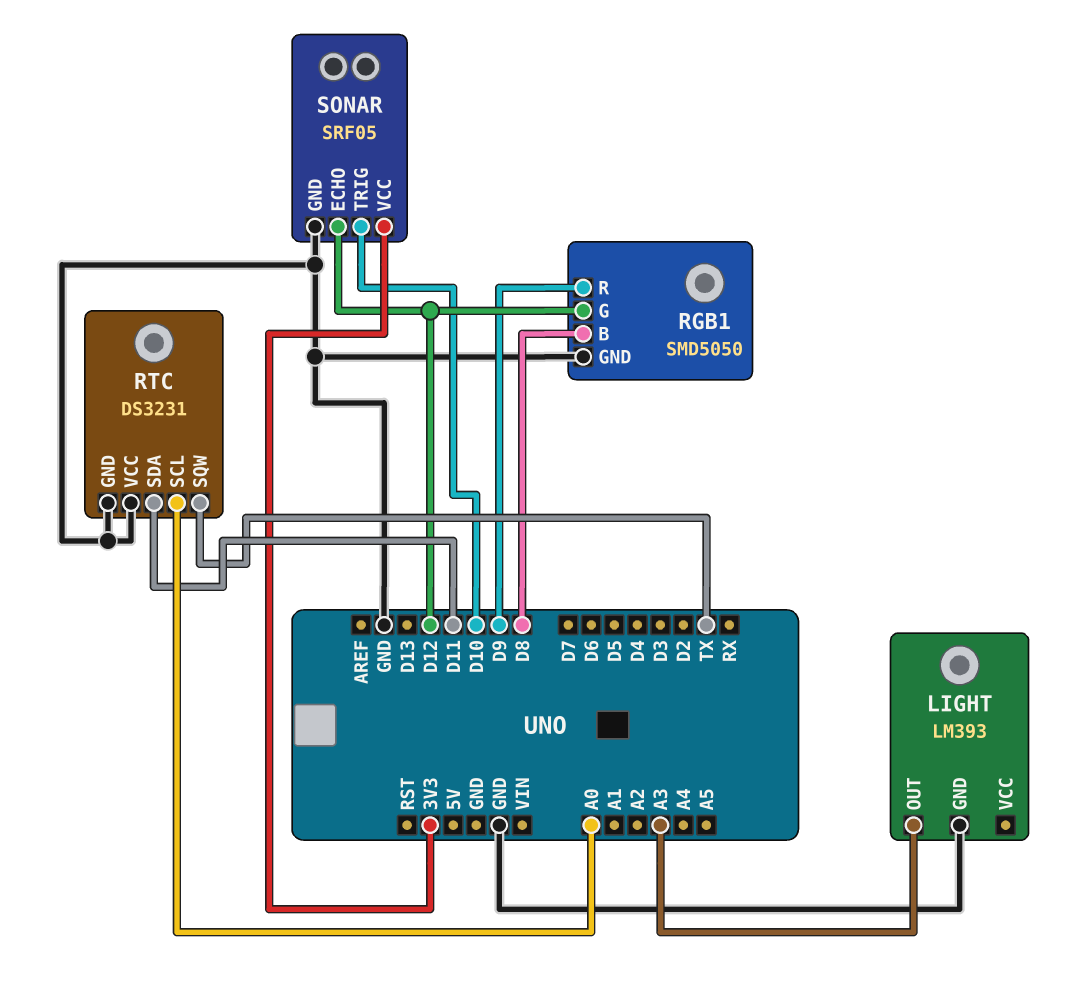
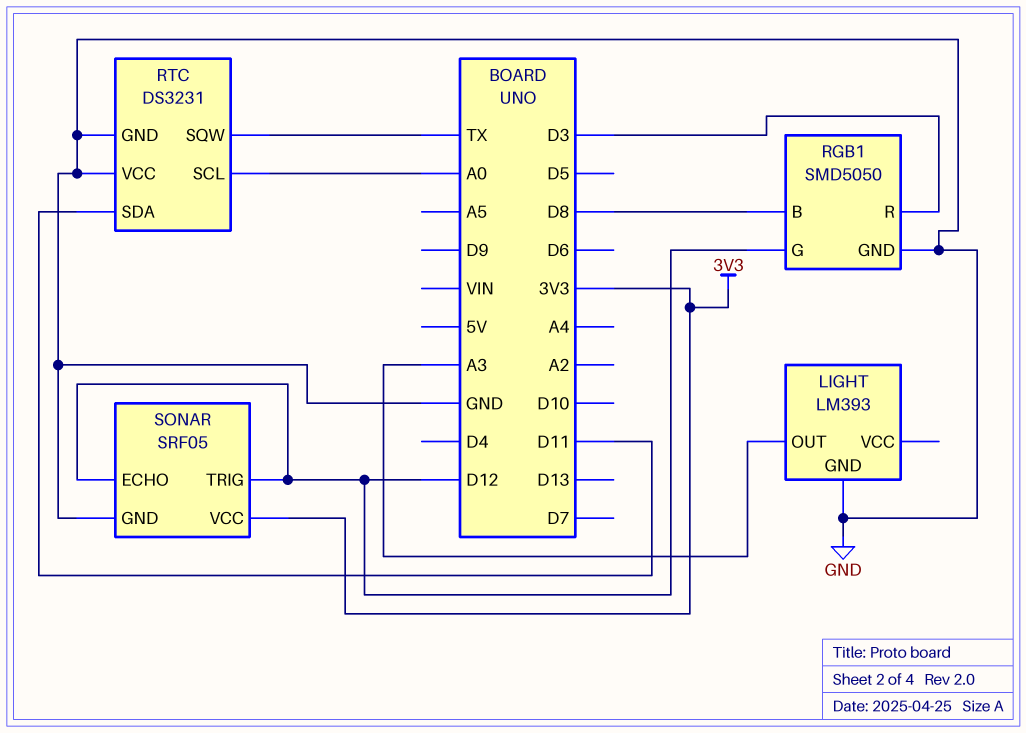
RGB1 pin R: D9 -> D3
SONAR pin TRIG: D10 -> D12

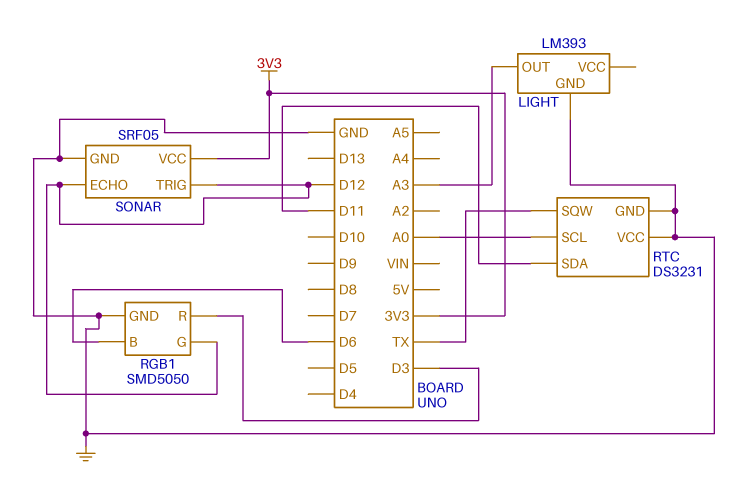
RGB1 pin B: D8 -> D6

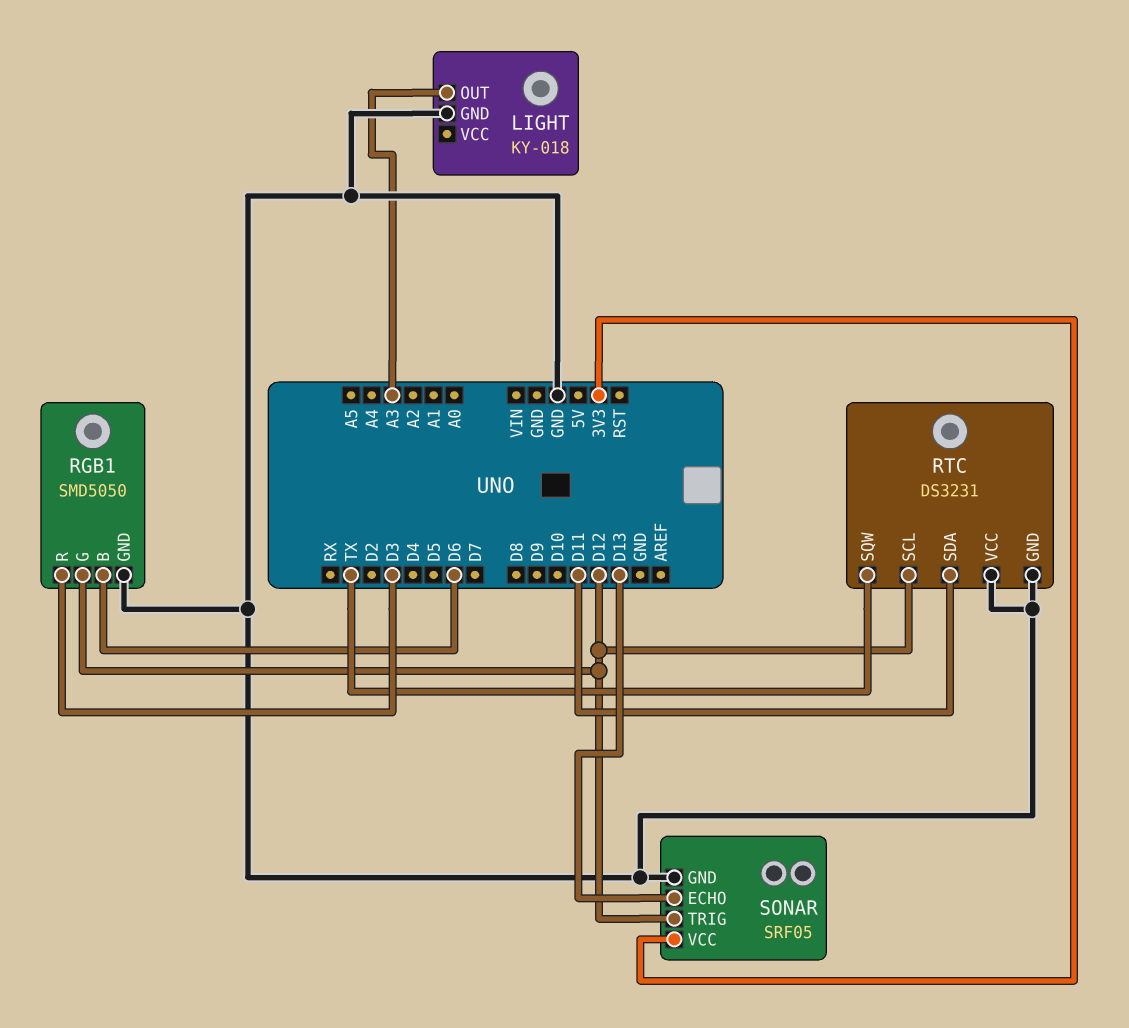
LIGHT: LM393 -> KY-018
RTC pin SCL: A0 -> D12
SONAR pin ECHO: D12 -> D13

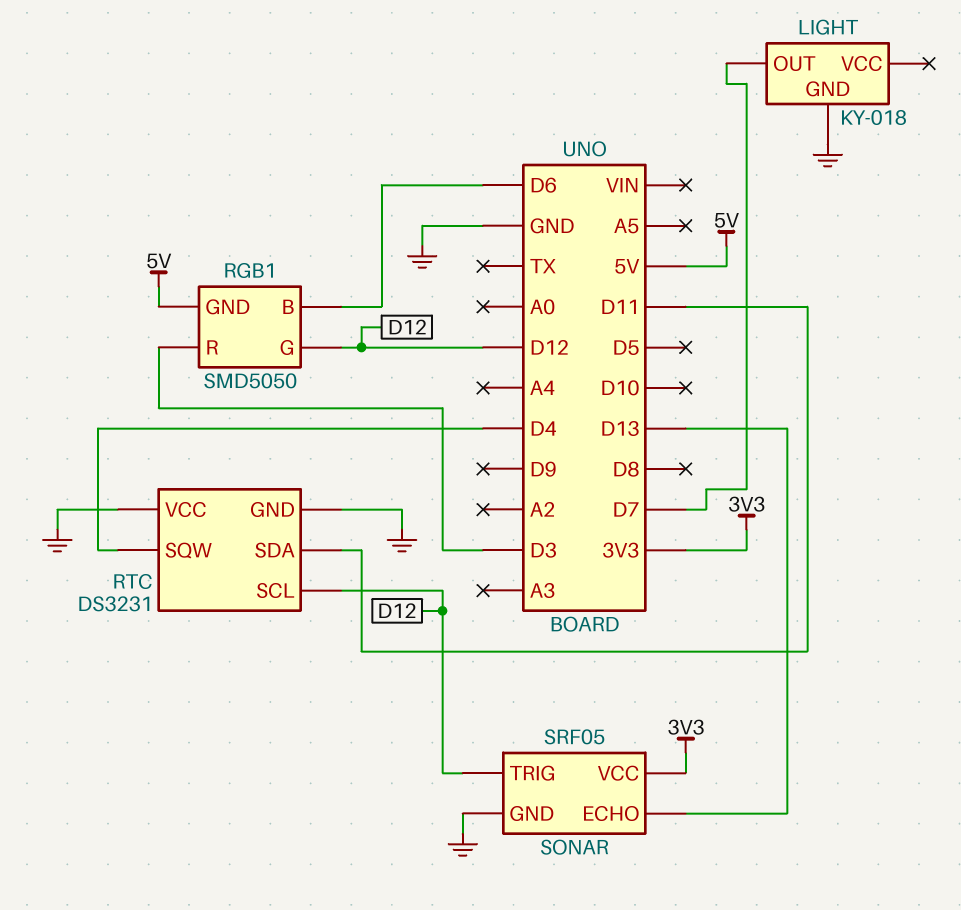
LIGHT pin OUT: A3 -> D7
RGB1 pin GND: GND -> 5V
RTC pin SQW: TX -> D4

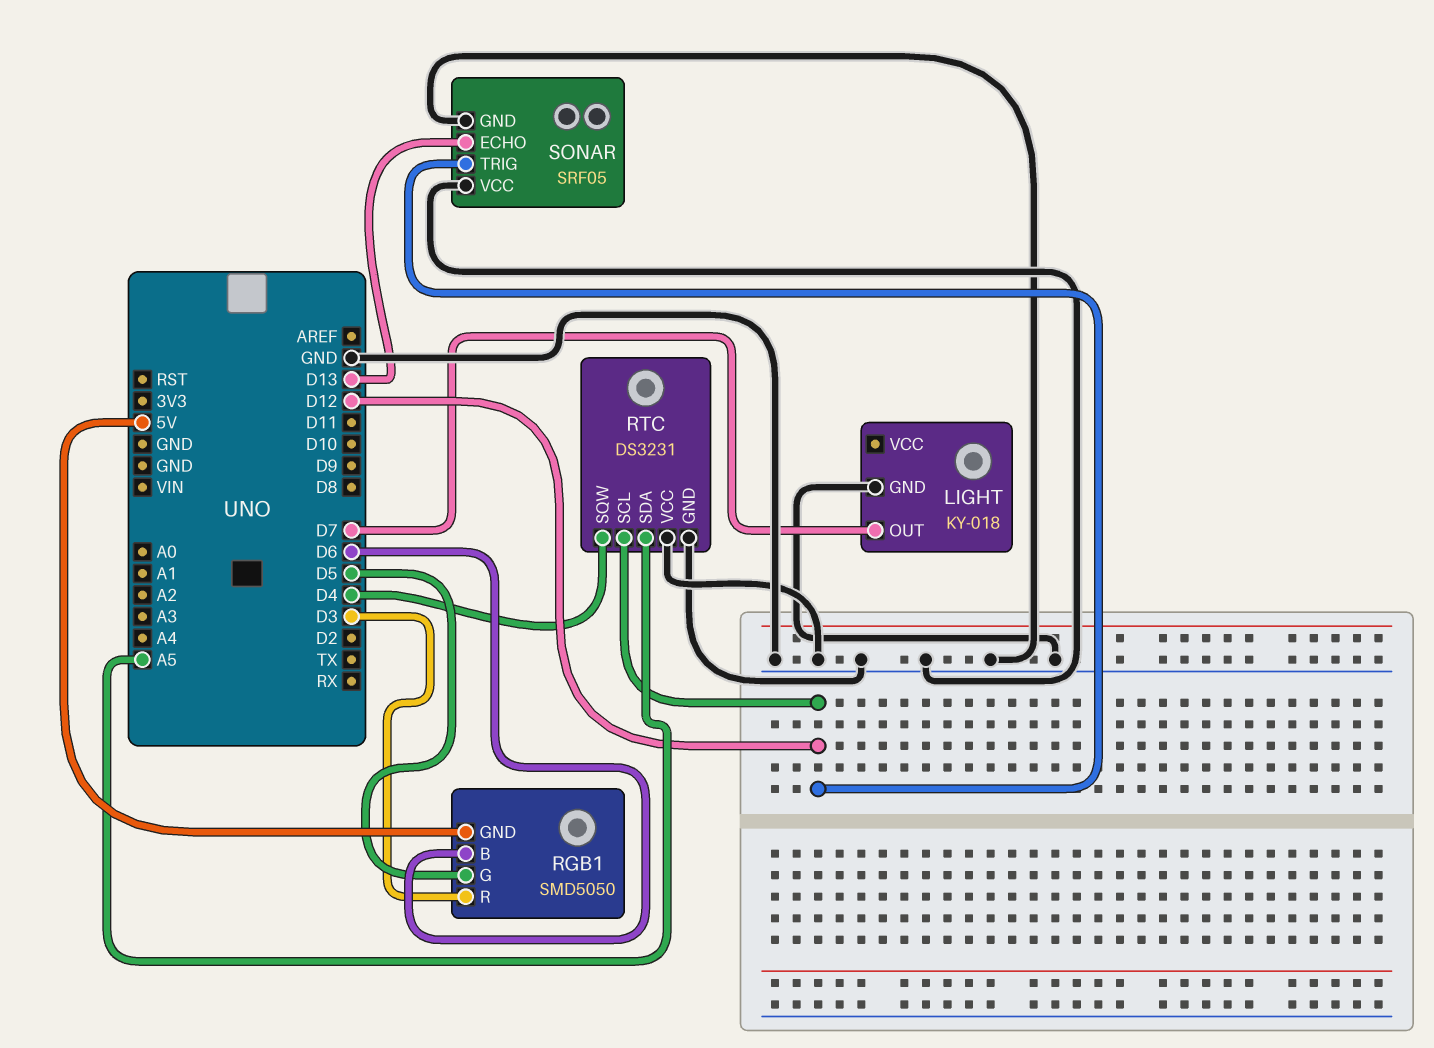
RGB1 pin G: D12 -> D5
RTC pin SDA: D11 -> A5
SONAR pin VCC: 3V3 -> GND

